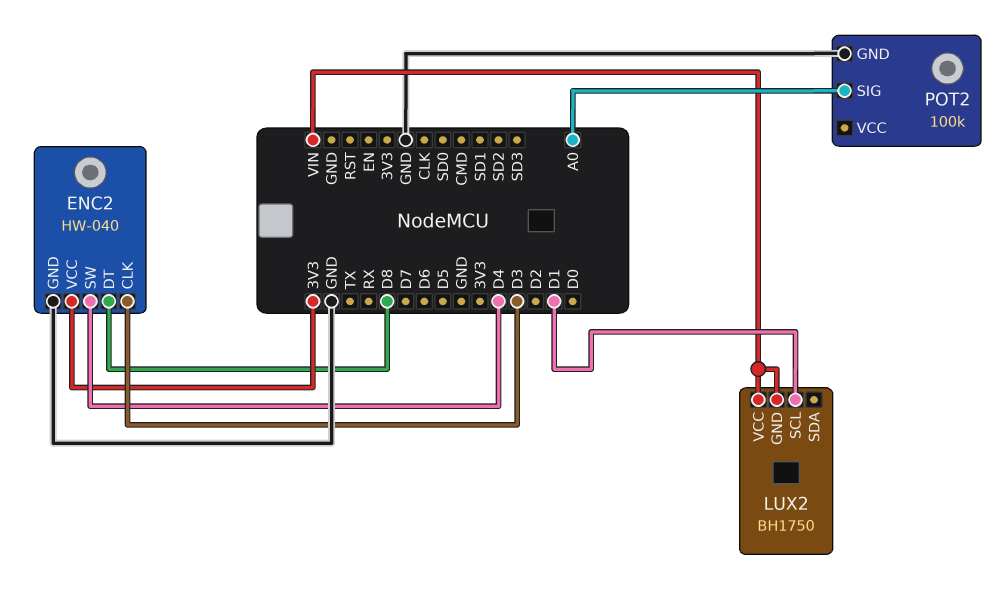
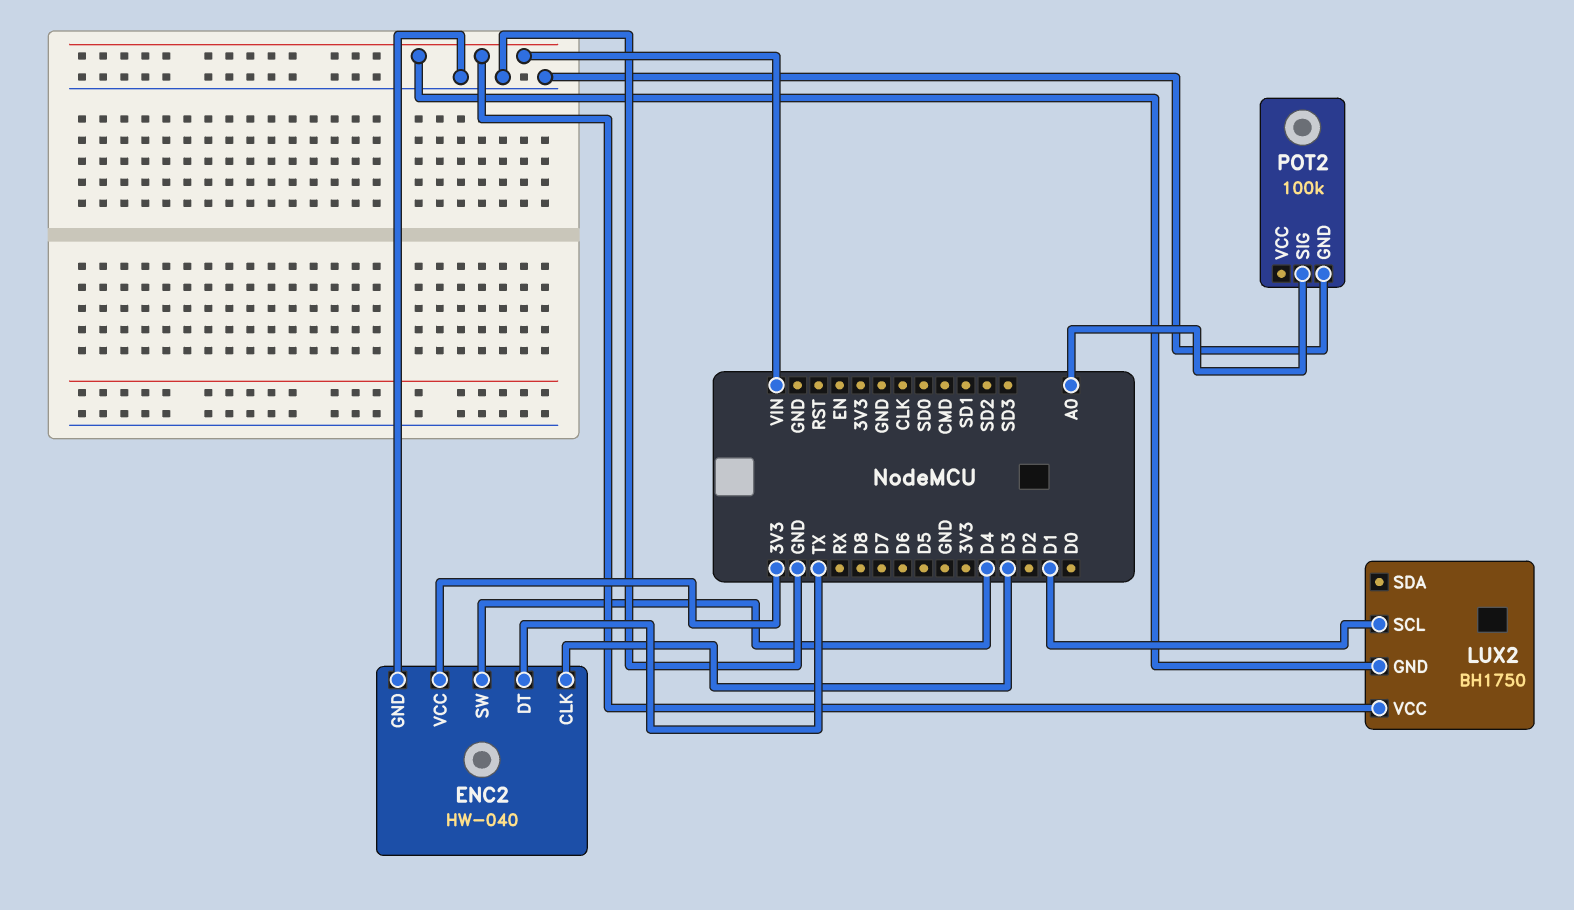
ENC2 pin DT: D8 -> TX

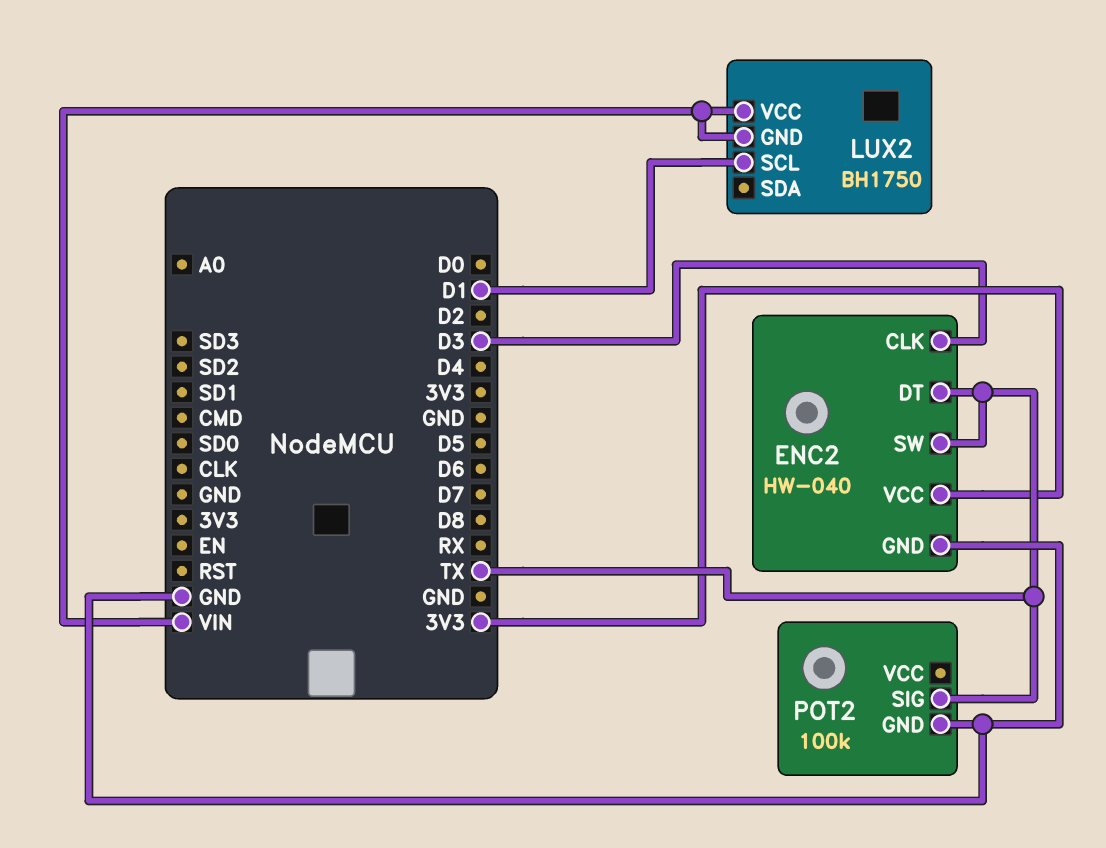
ENC2 pin SW: D4 -> TX
POT2 pin SIG: A0 -> TX

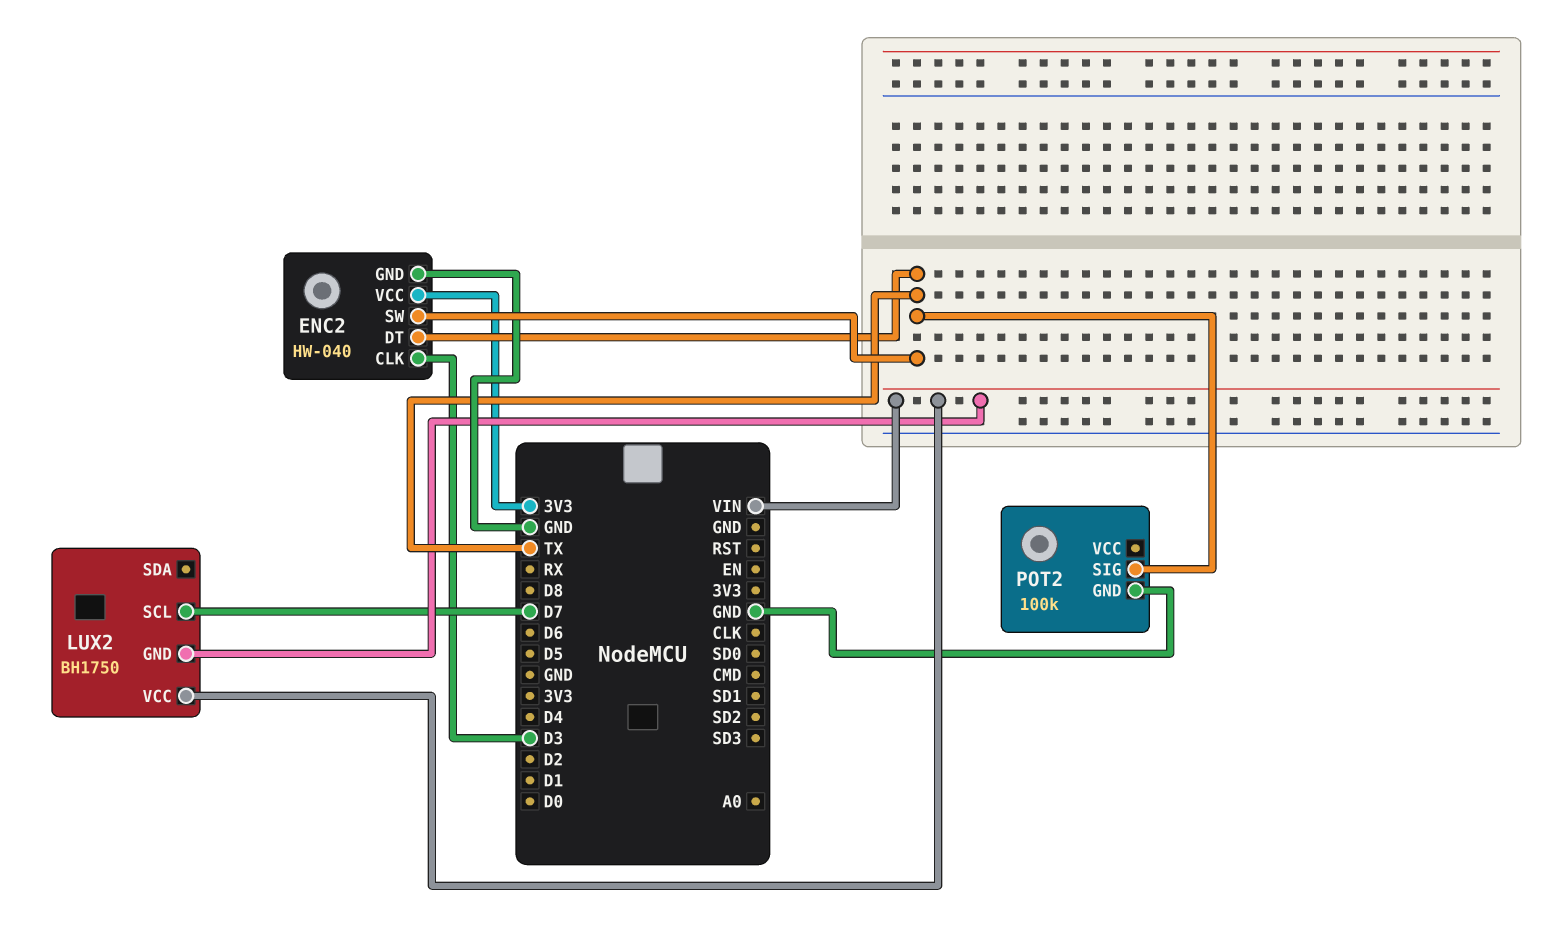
LUX2 pin SCL: D1 -> D7

